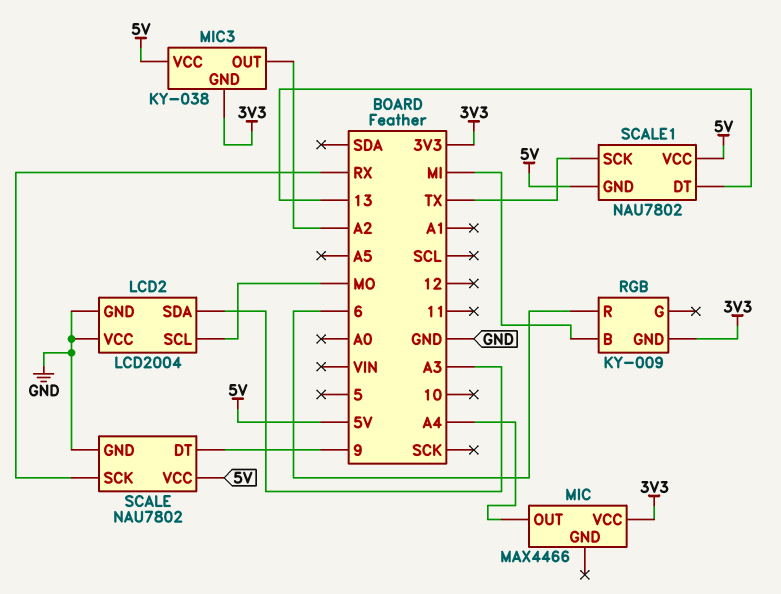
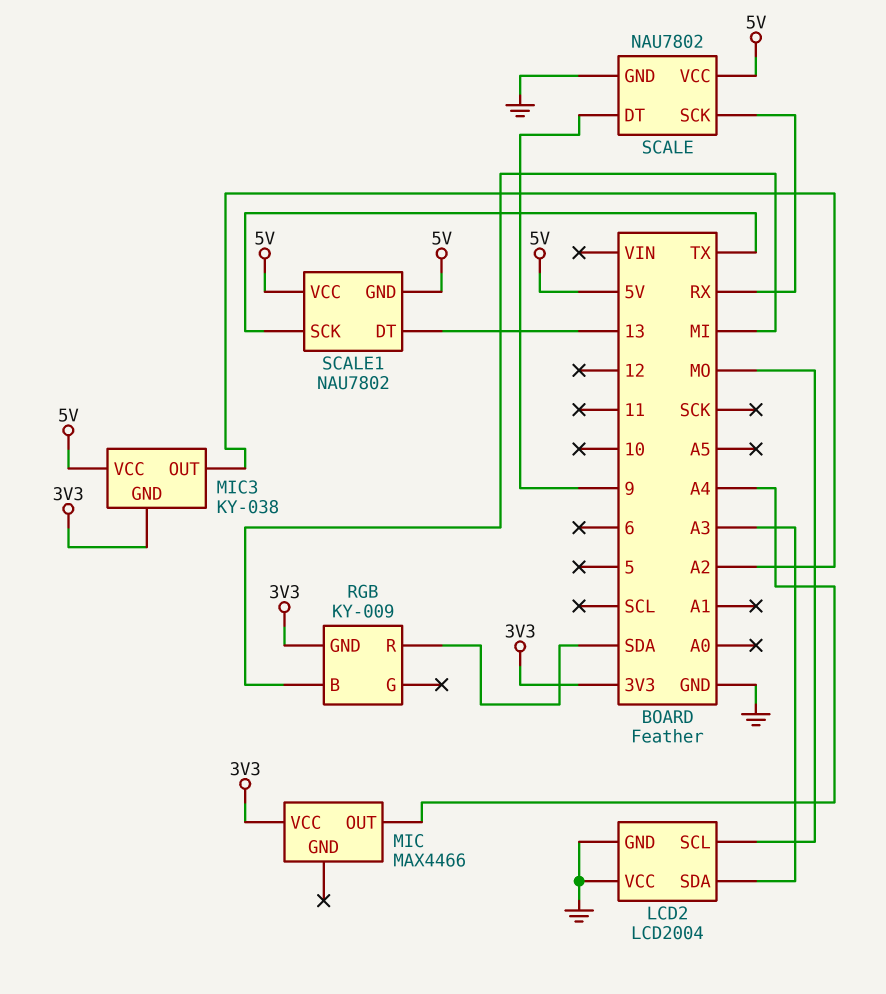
RGB pin R: 6 -> SDA

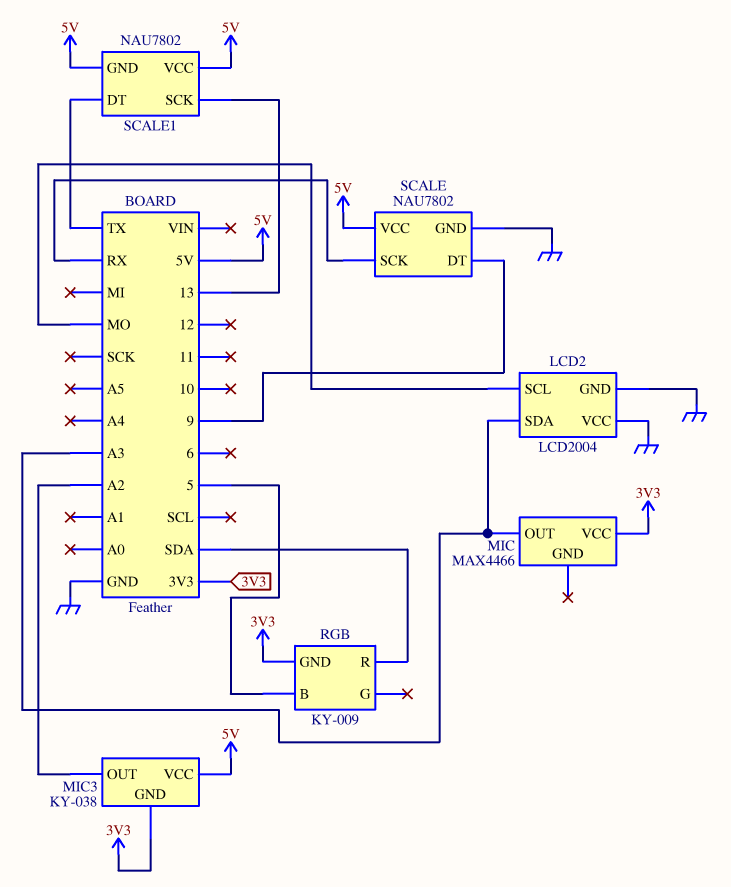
MIC pin OUT: A4 -> A3
RGB pin B: MI -> 5
SCALE1 pin DT: 13 -> TX
SCALE1 pin SCK: TX -> 13

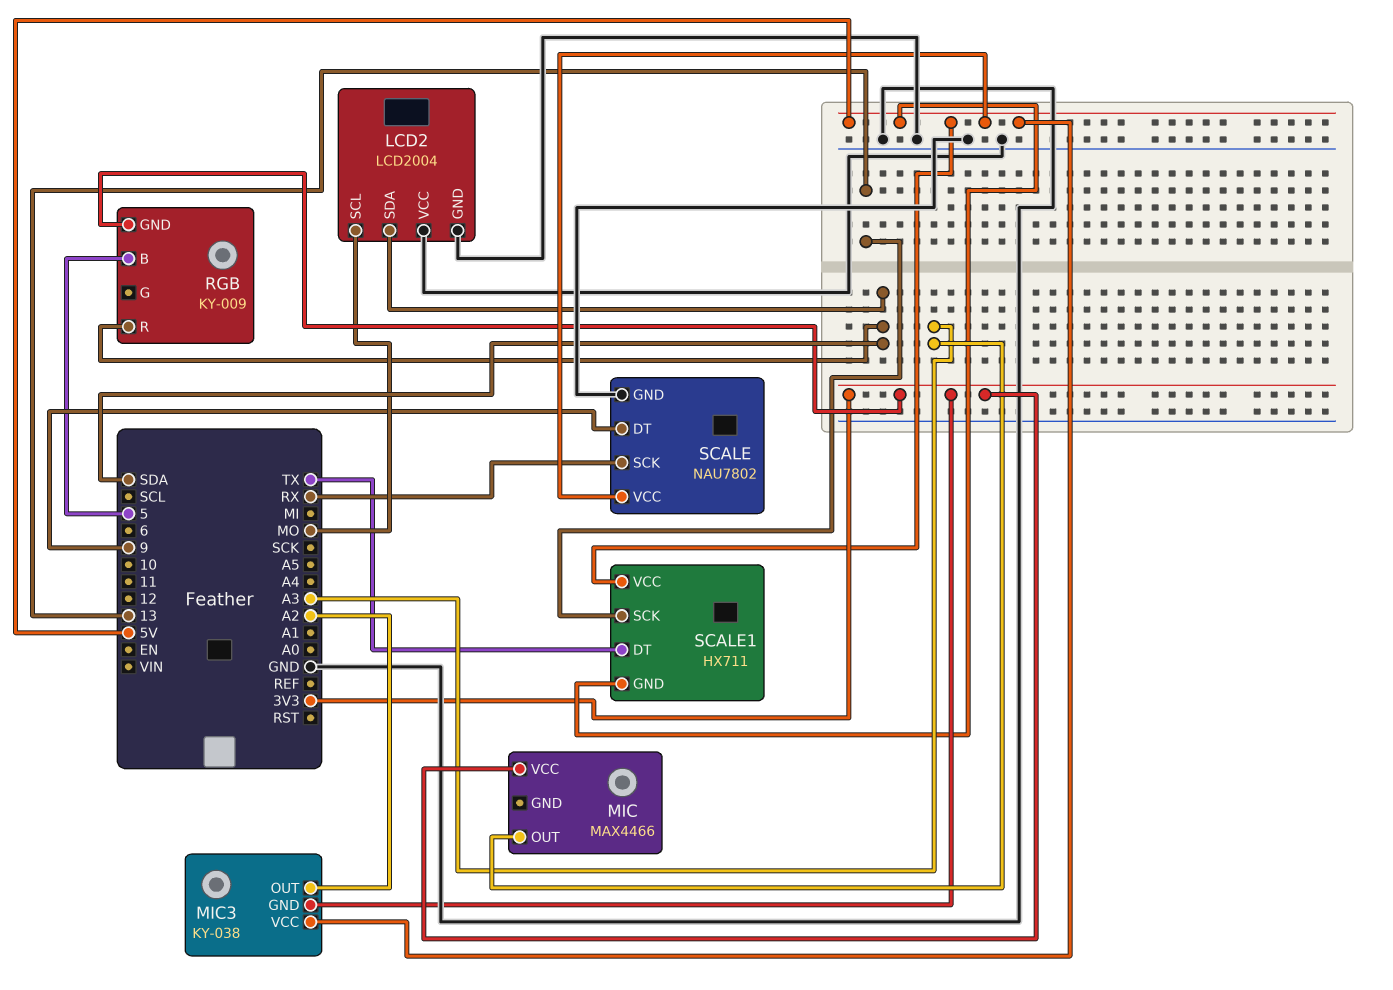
LCD2 pin SDA: A3 -> SDA
SCALE1: NAU7802 -> HX711

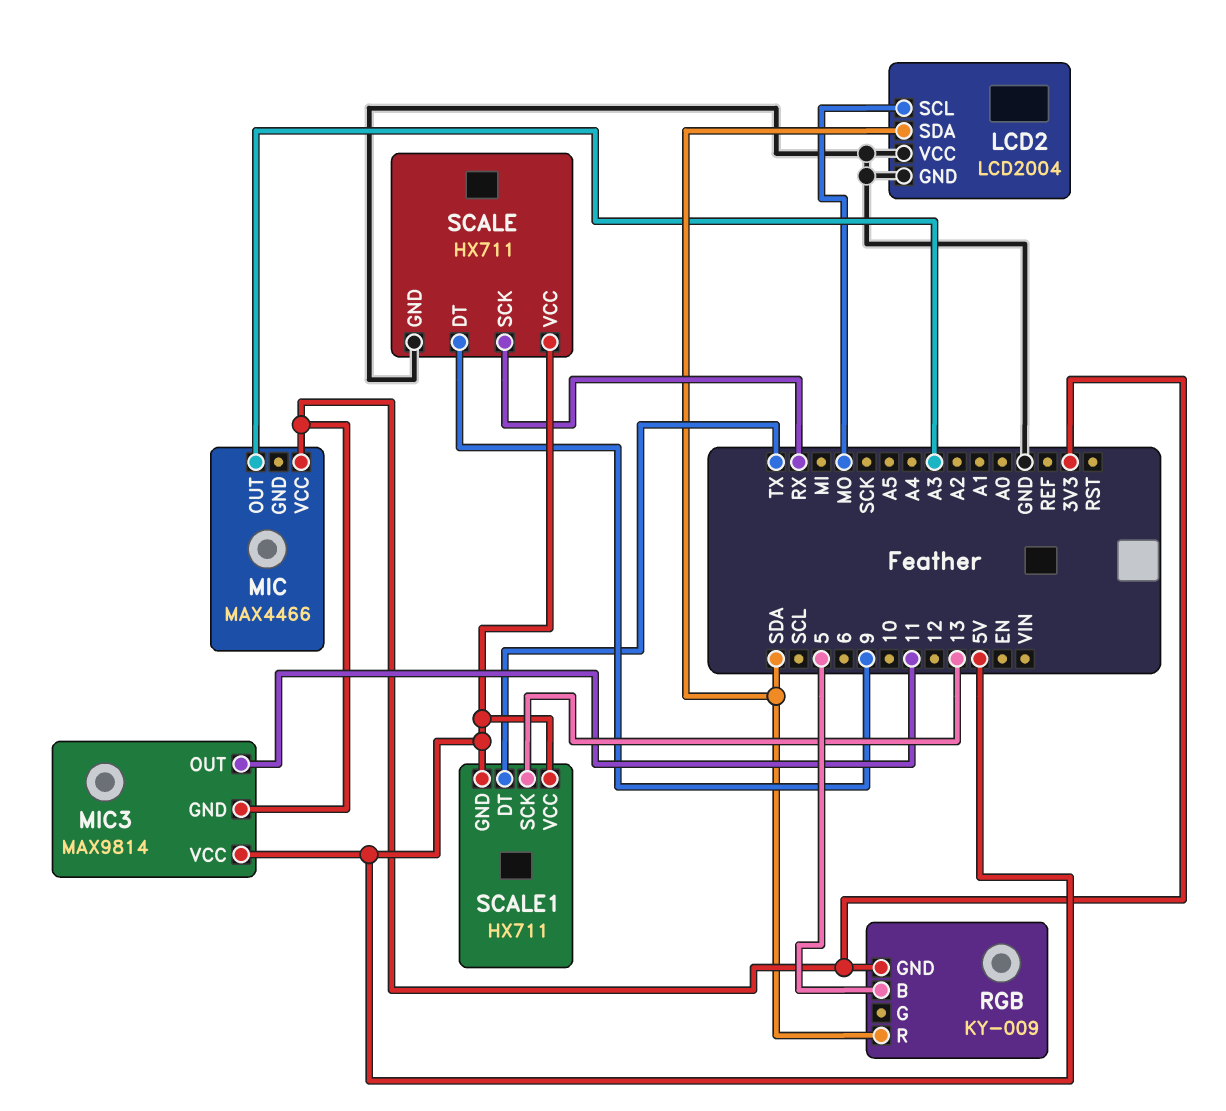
MIC3: KY-038 -> MAX9814
MIC3 pin OUT: A2 -> 11
SCALE: NAU7802 -> HX711

